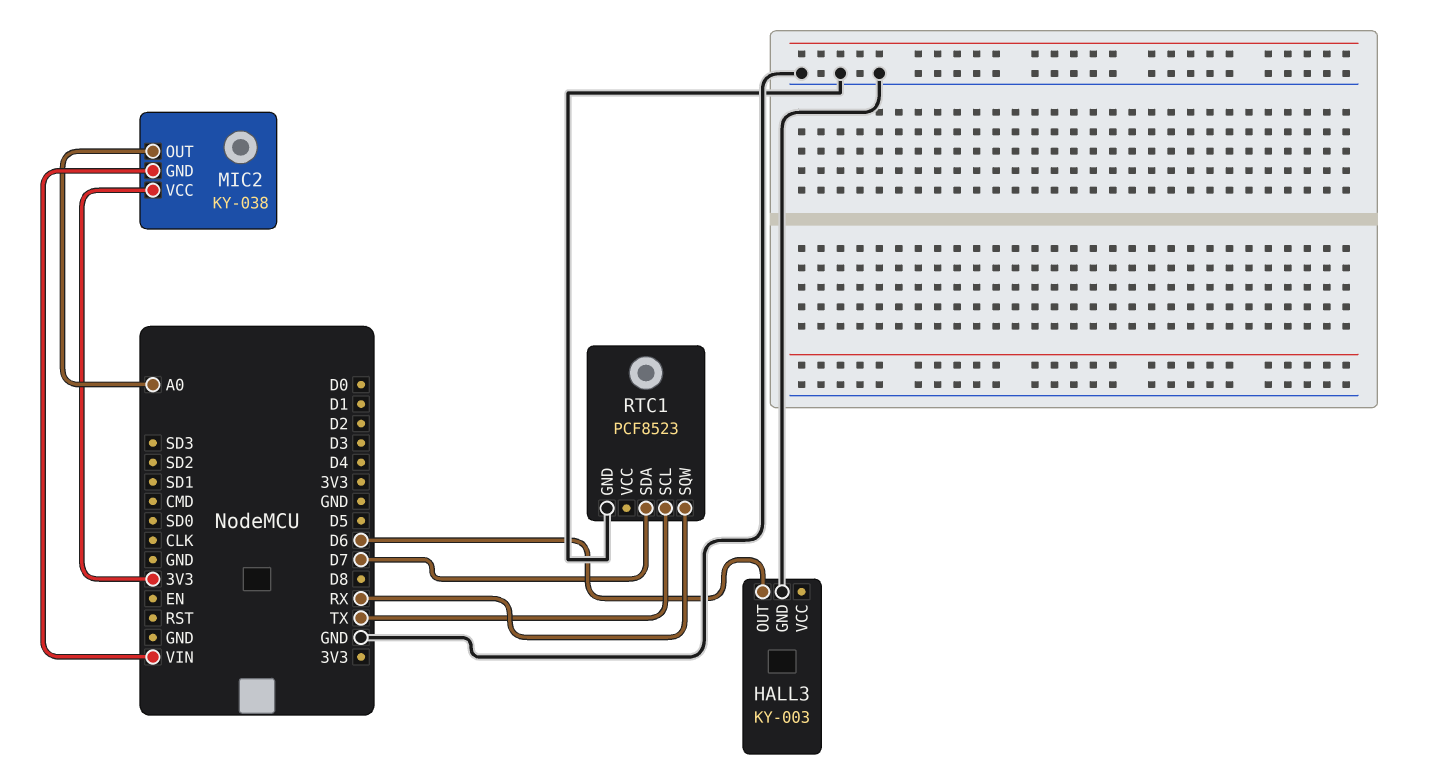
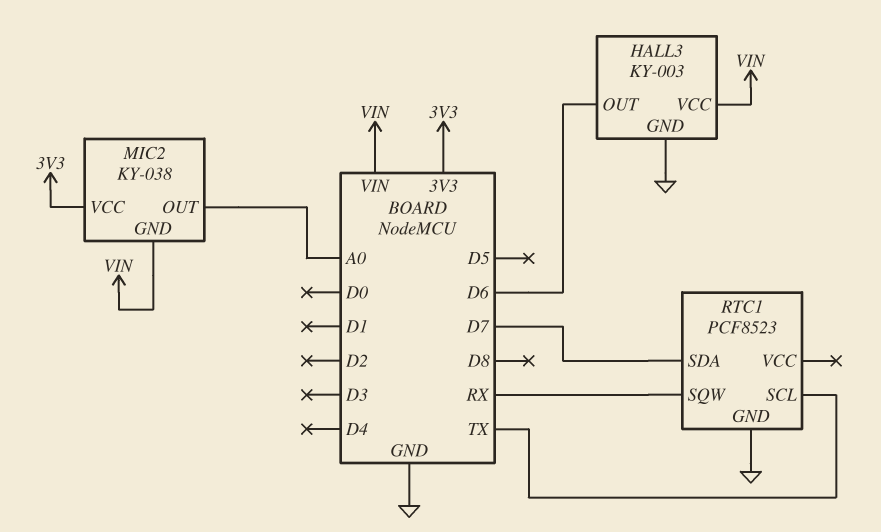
HALL3 pin VCC: none -> VIN

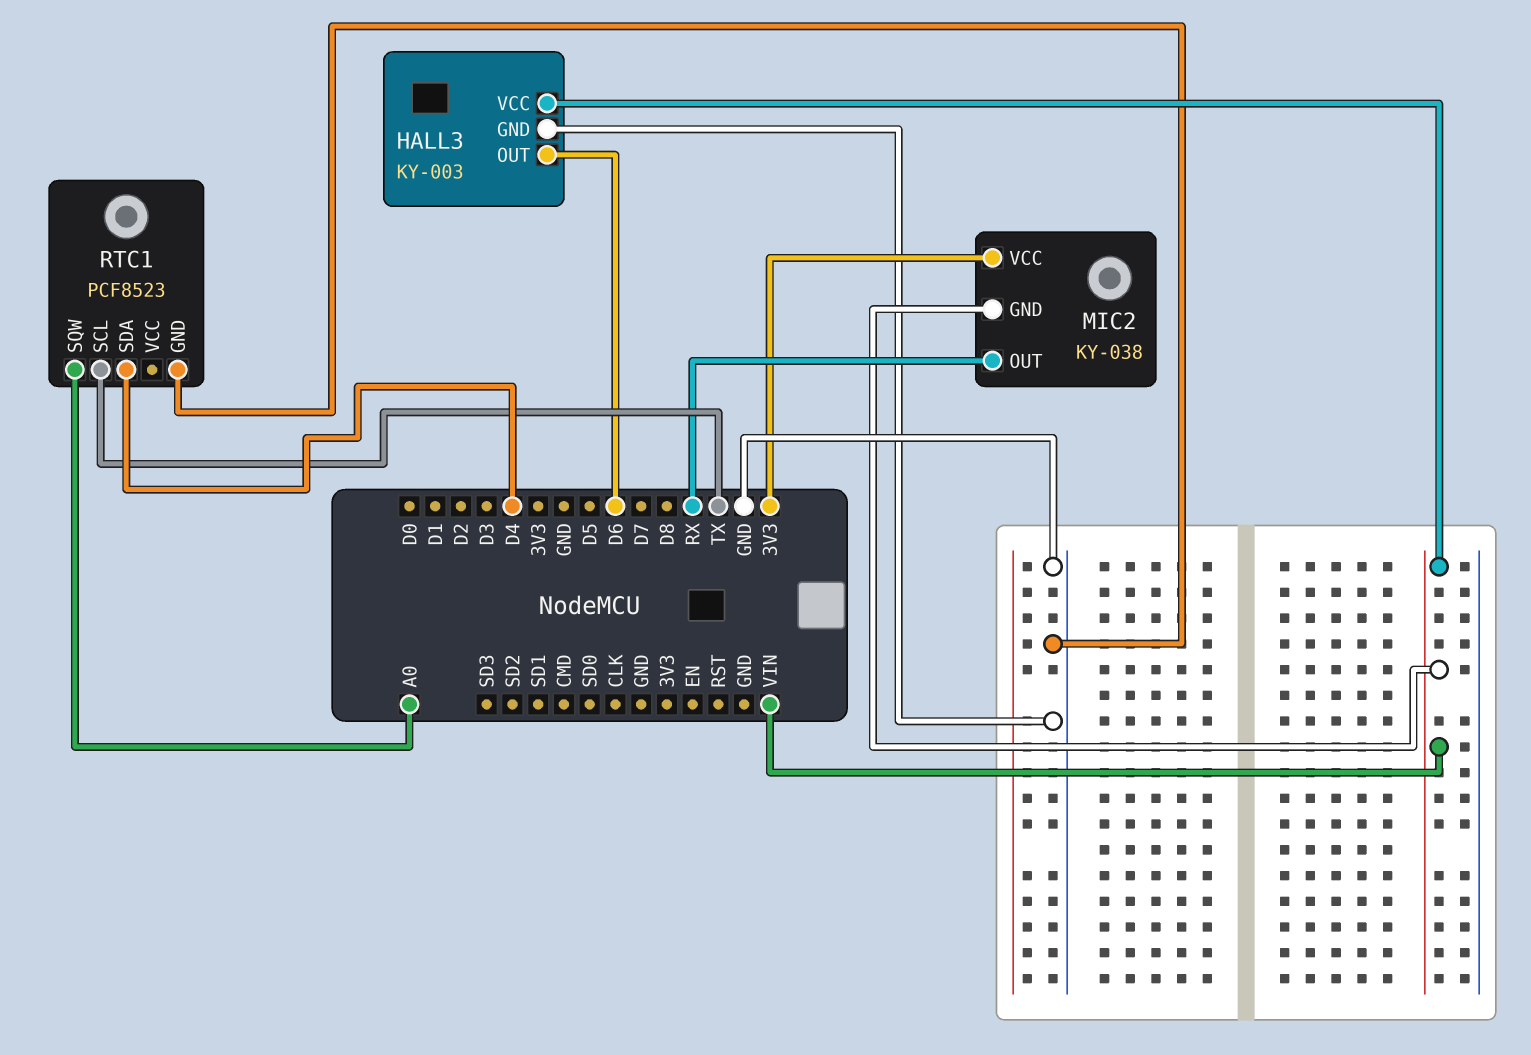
MIC2 pin OUT: A0 -> RX
RTC1 pin SDA: D7 -> D4
RTC1 pin SQW: RX -> A0

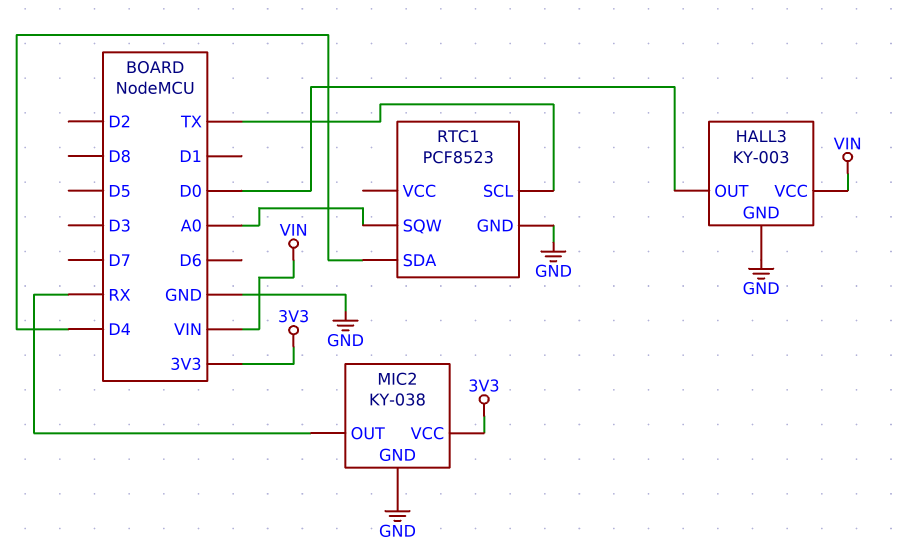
HALL3 pin OUT: D6 -> D0
MIC2 pin GND: VIN -> GND

